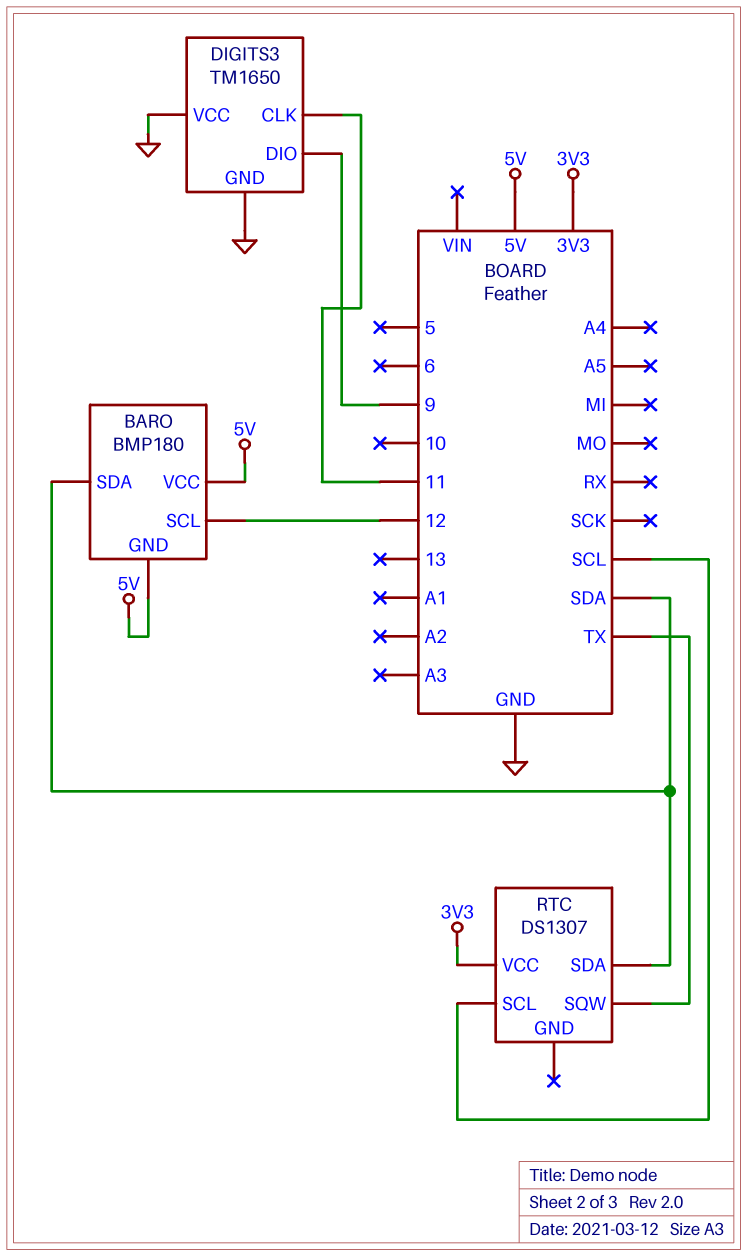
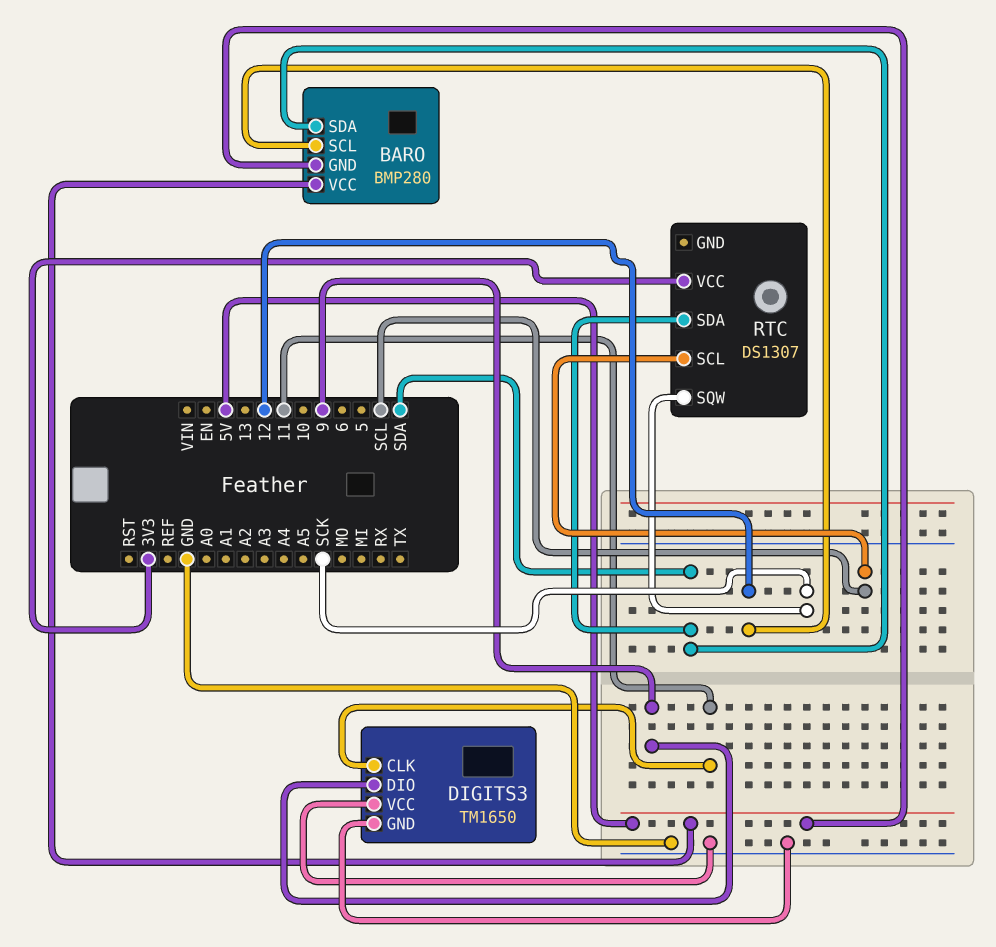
BARO: BMP180 -> BMP280
RTC pin SQW: TX -> SCK

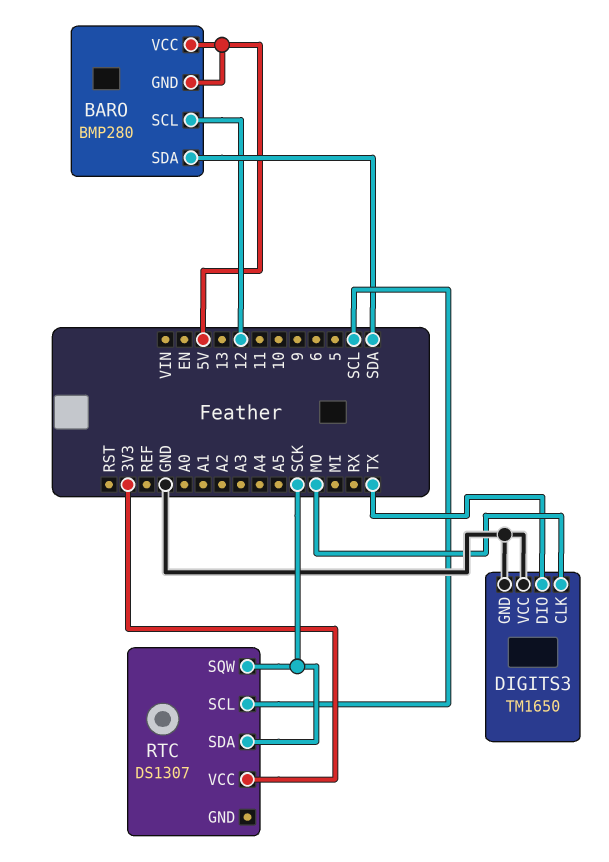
DIGITS3 pin CLK: 11 -> MO
DIGITS3 pin DIO: 9 -> TX
RTC pin SDA: SDA -> SCK

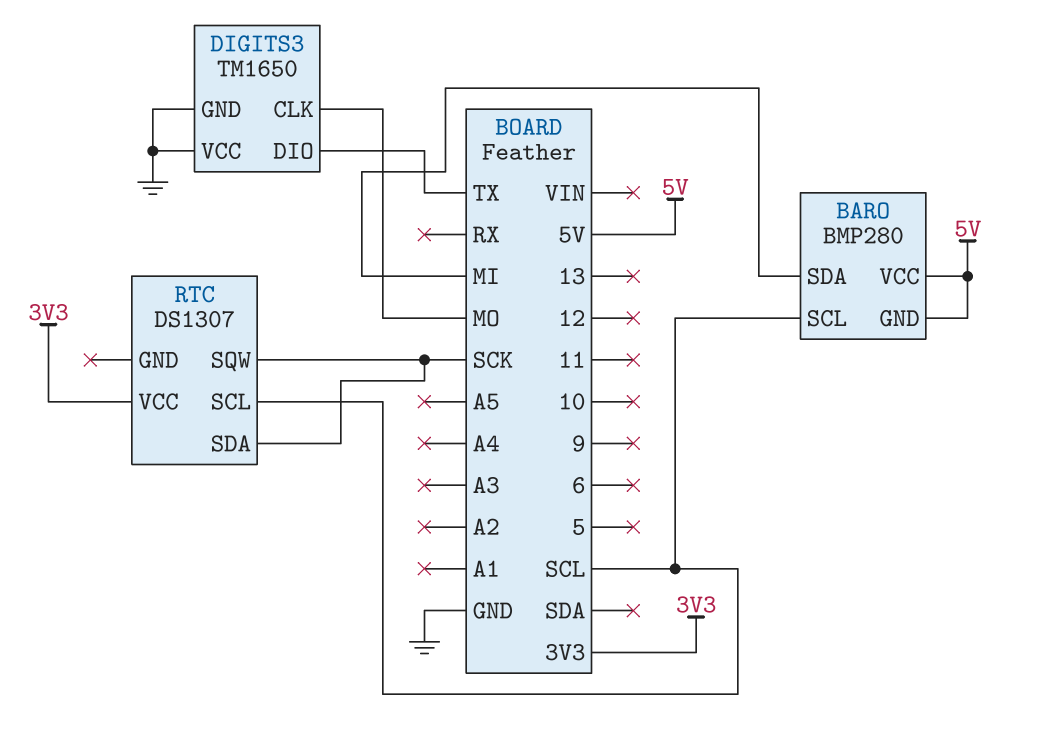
BARO pin SCL: 12 -> SCL
BARO pin SDA: SDA -> MI

